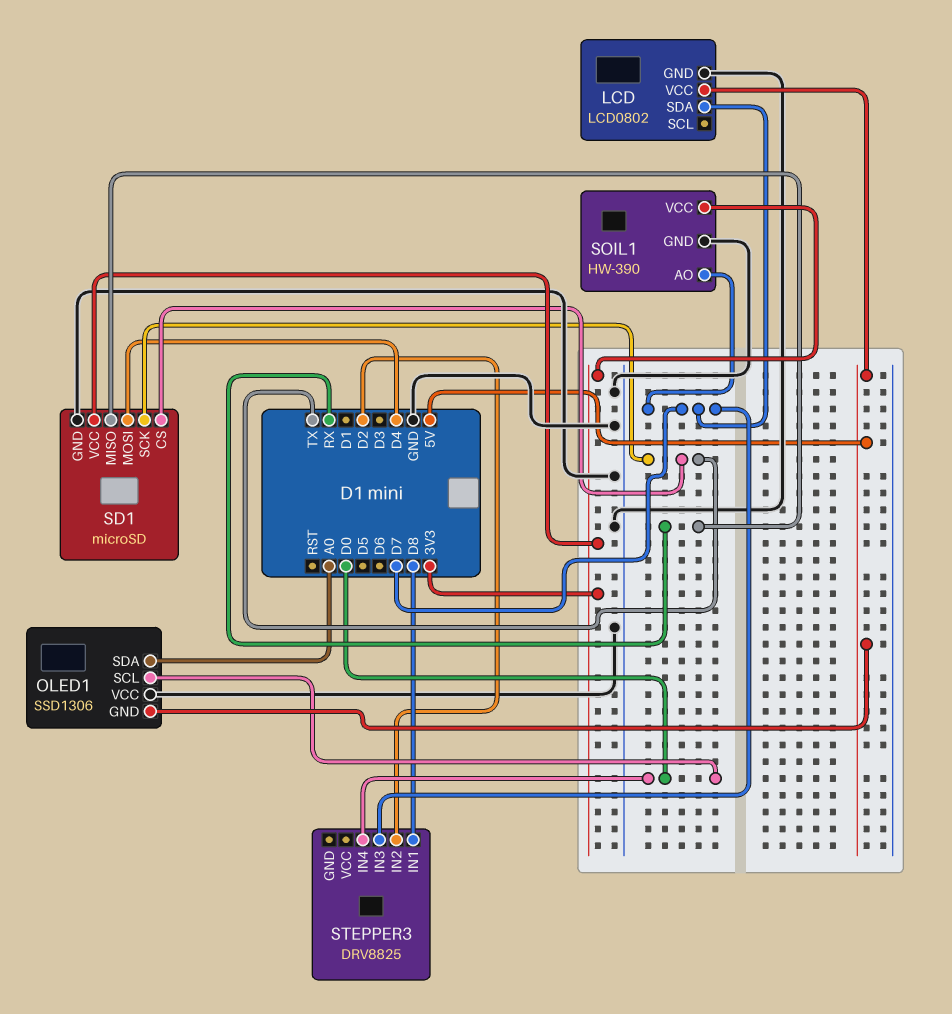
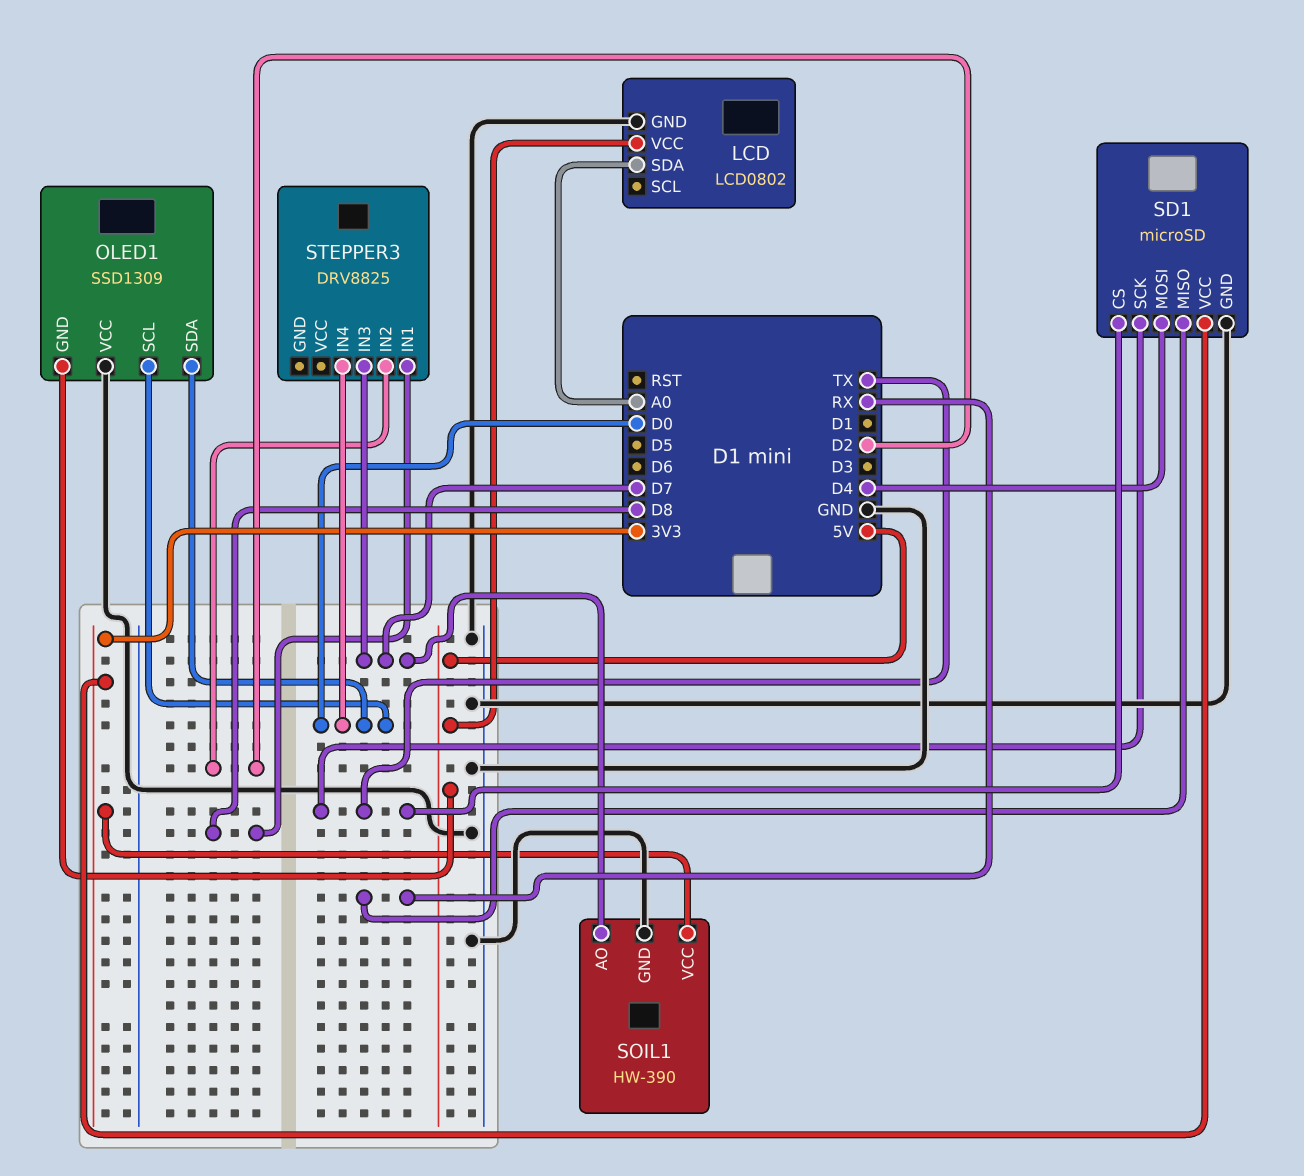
LCD pin SDA: D7 -> A0
OLED1: SSD1306 -> SSD1309
OLED1 pin SDA: A0 -> D0

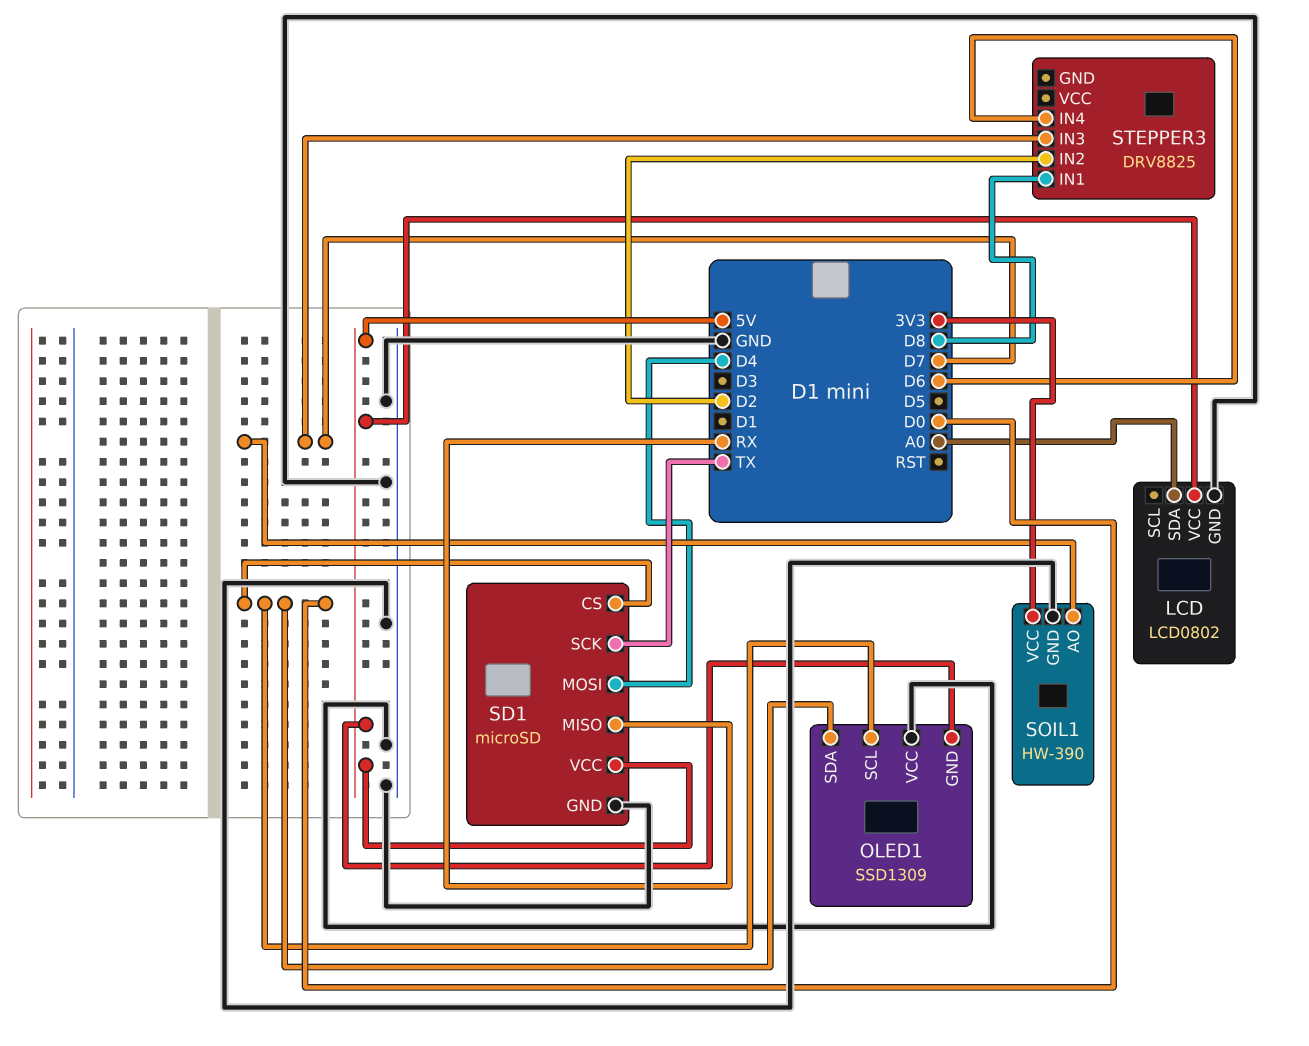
SD1 pin CS: TX -> D0
SD1 pin VCC: 3V3 -> 5V
STEPPER3 pin IN4: D0 -> D6

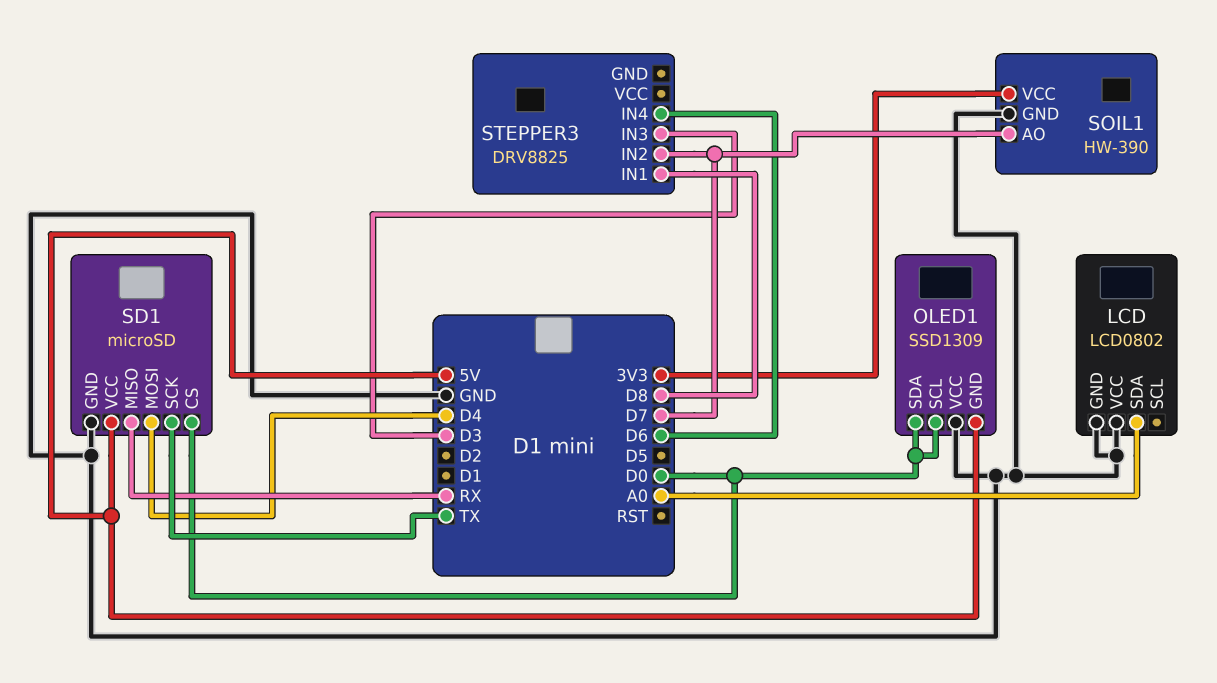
LCD pin VCC: 5V -> GND
STEPPER3 pin IN2: D2 -> D7
STEPPER3 pin IN3: D7 -> D3

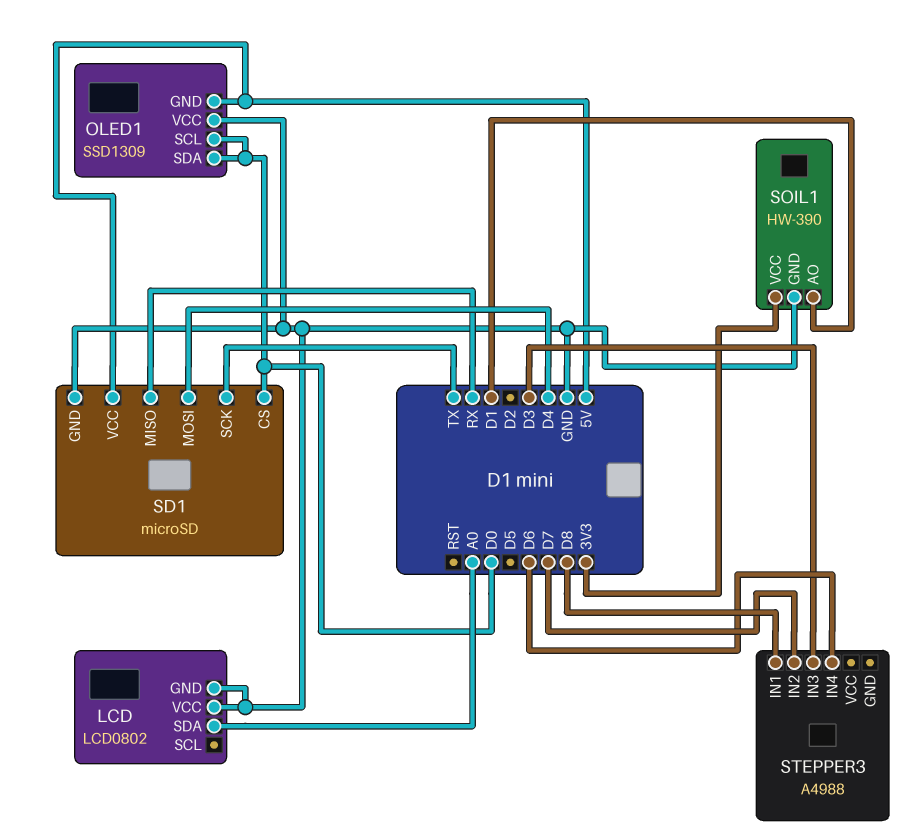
SOIL1 pin AO: D7 -> D1
STEPPER3: DRV8825 -> A4988

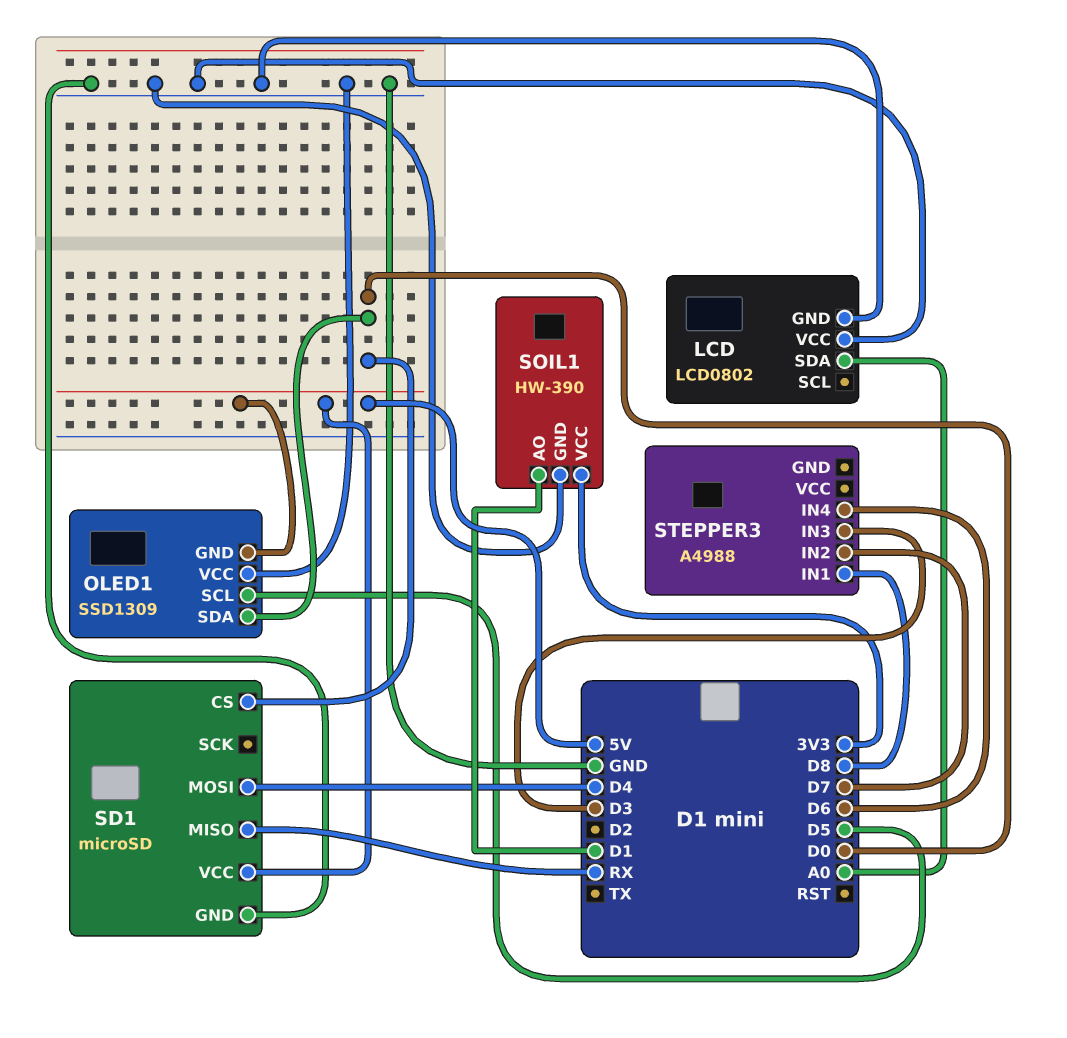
OLED1 pin SCL: D0 -> D5
SD1 pin SCK: TX -> none

